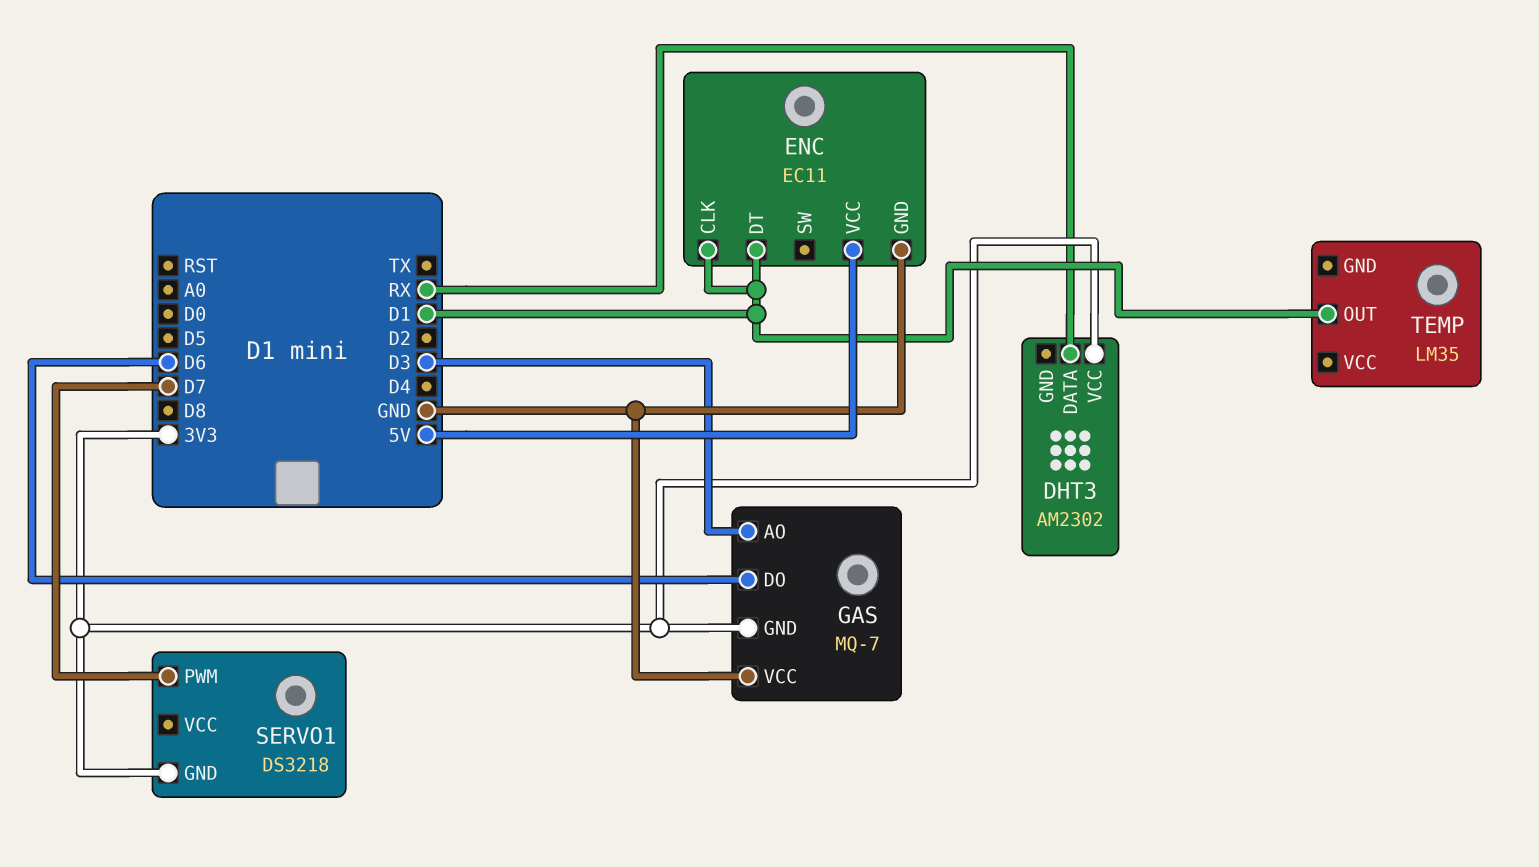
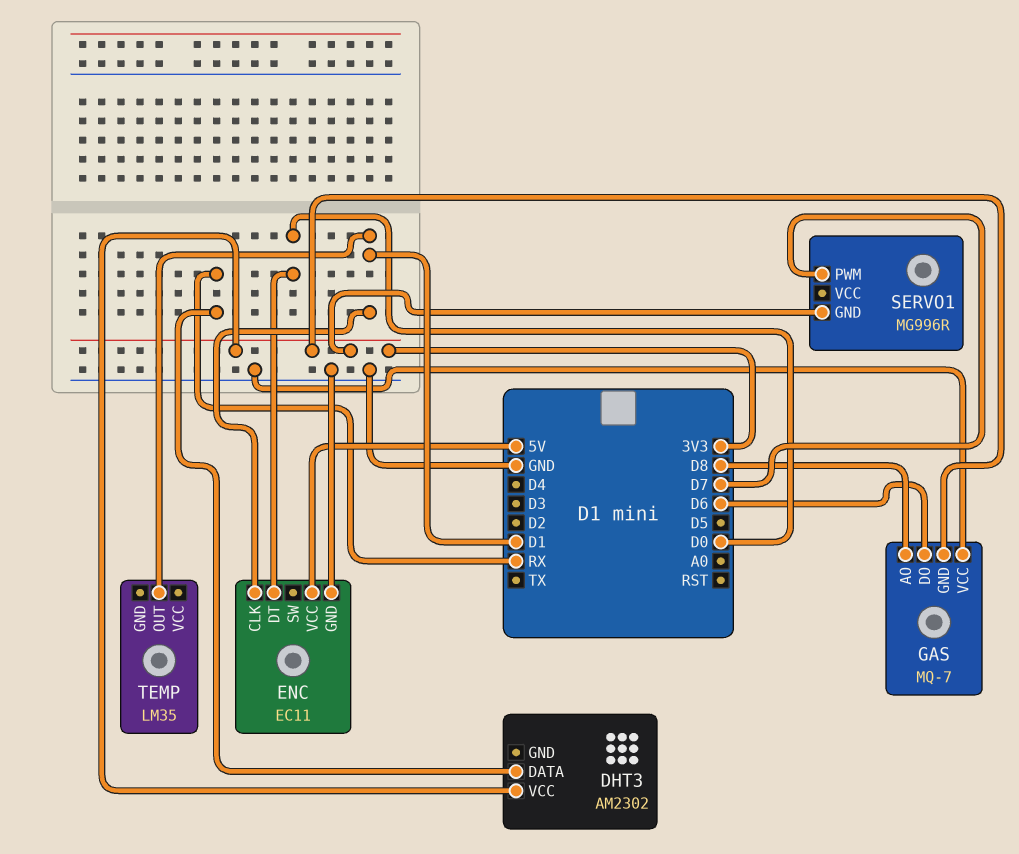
ENC pin DT: D1 -> D0
GAS pin AO: D3 -> D8
SERVO1: DS3218 -> MG996R

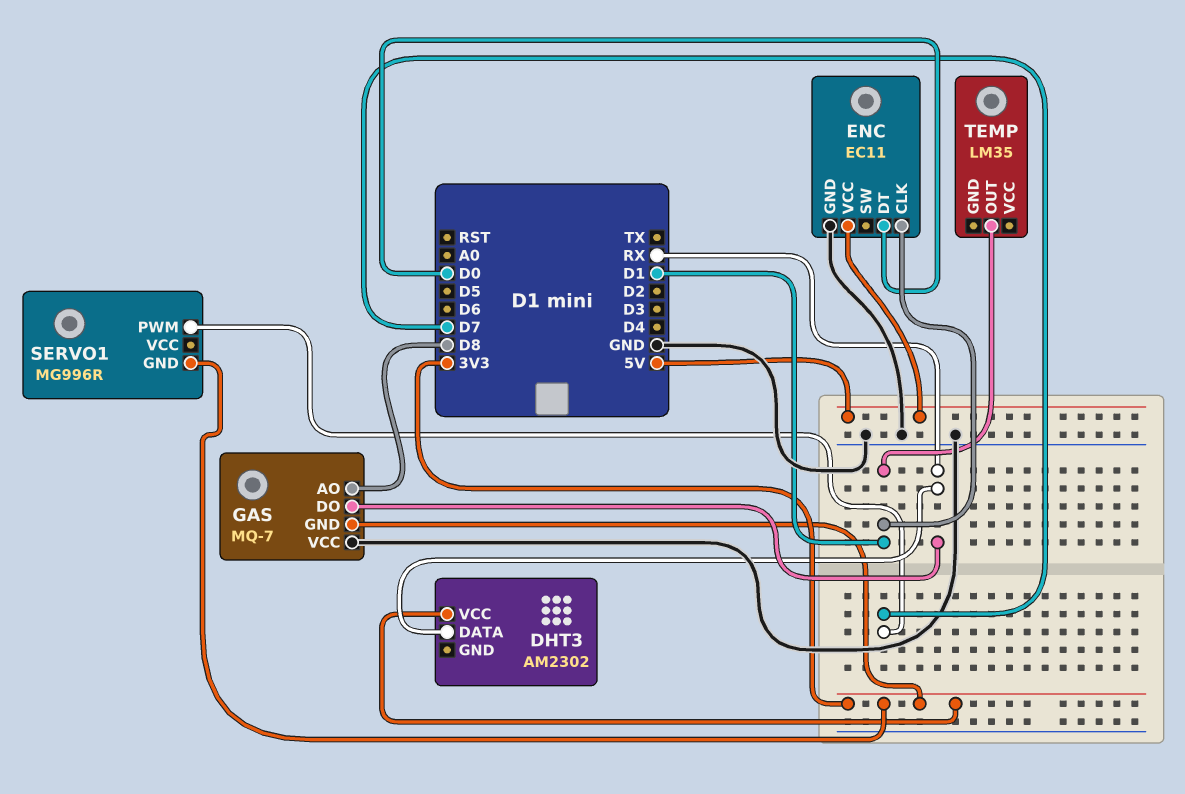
GAS pin DO: D6 -> RX

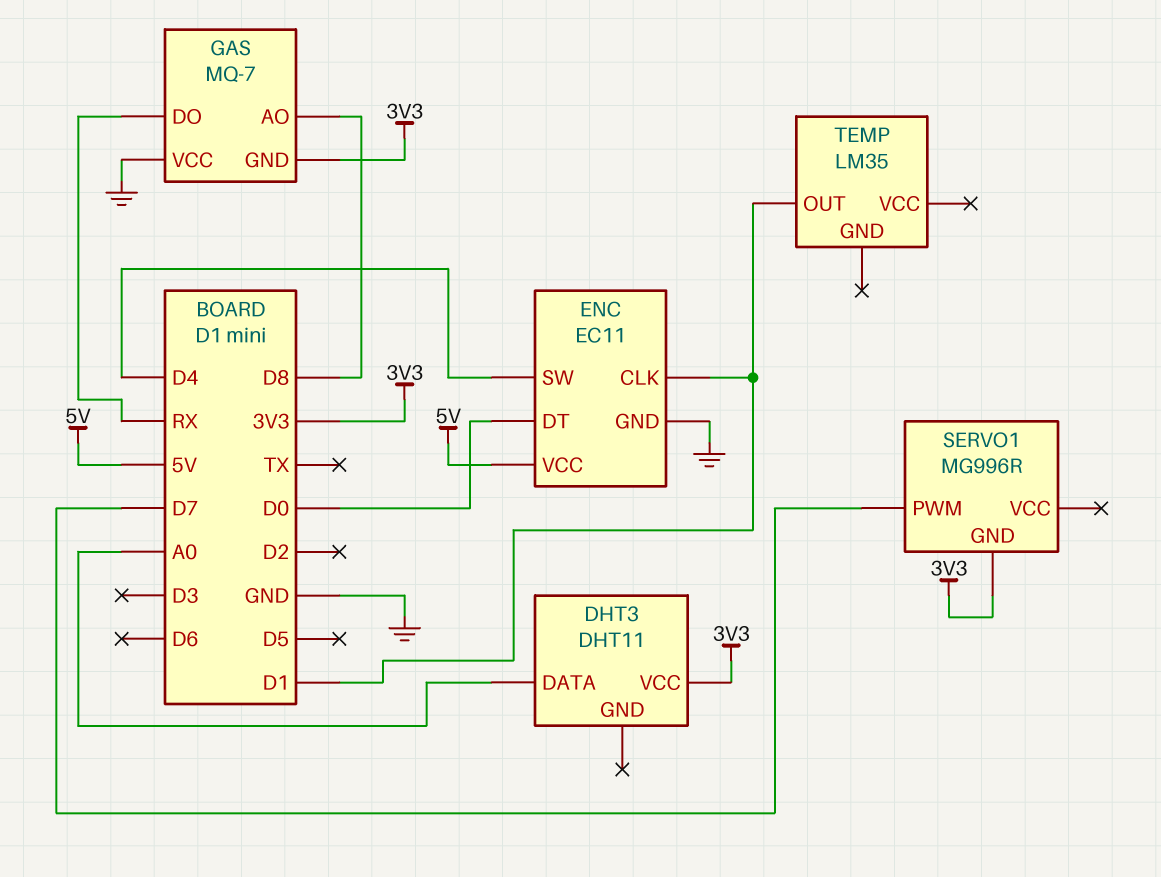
DHT3: AM2302 -> DHT11
DHT3 pin DATA: RX -> A0
ENC pin SW: none -> D4

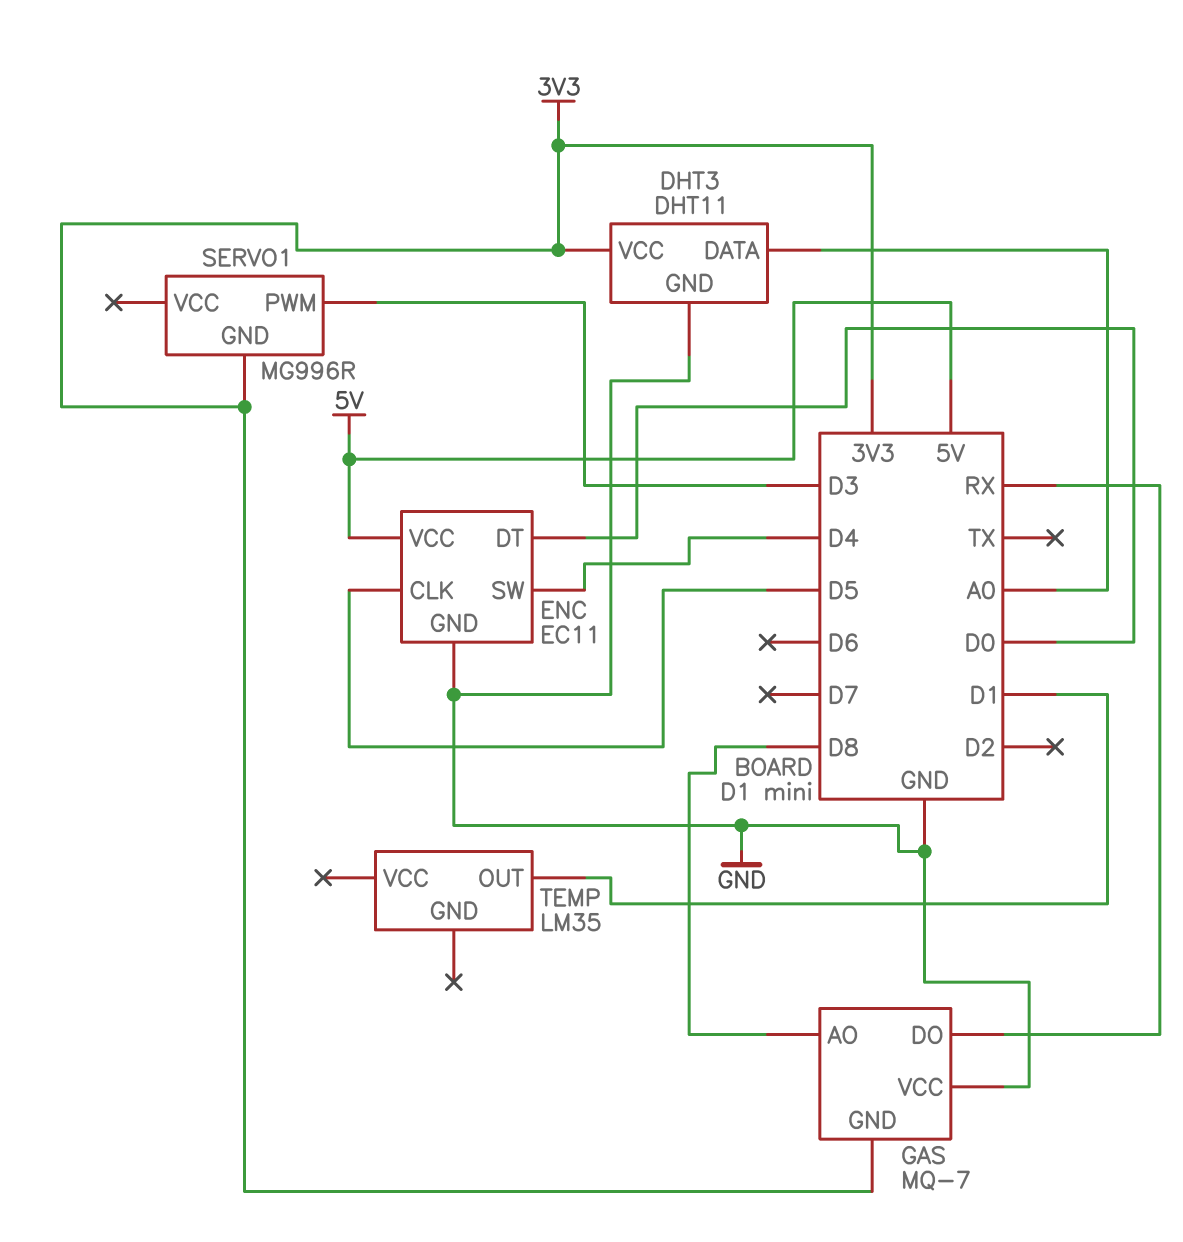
DHT3 pin GND: none -> GND
ENC pin CLK: D1 -> D5
SERVO1 pin PWM: D7 -> D3

